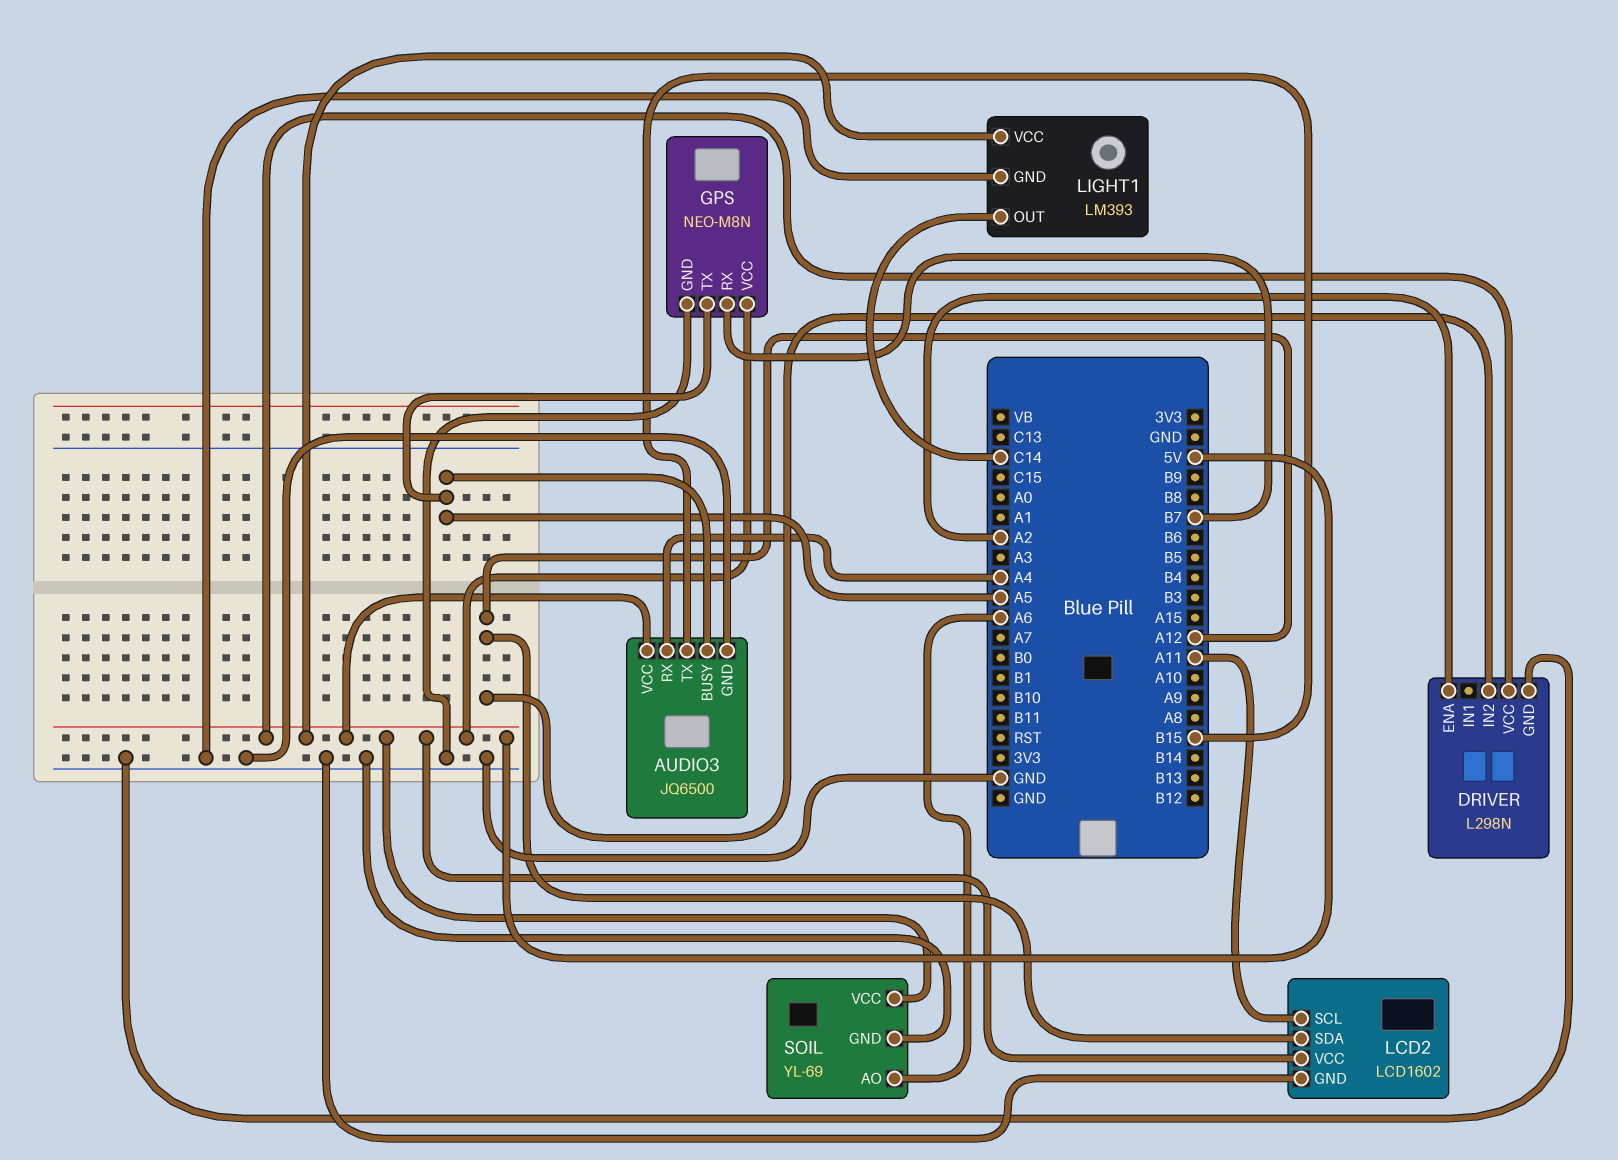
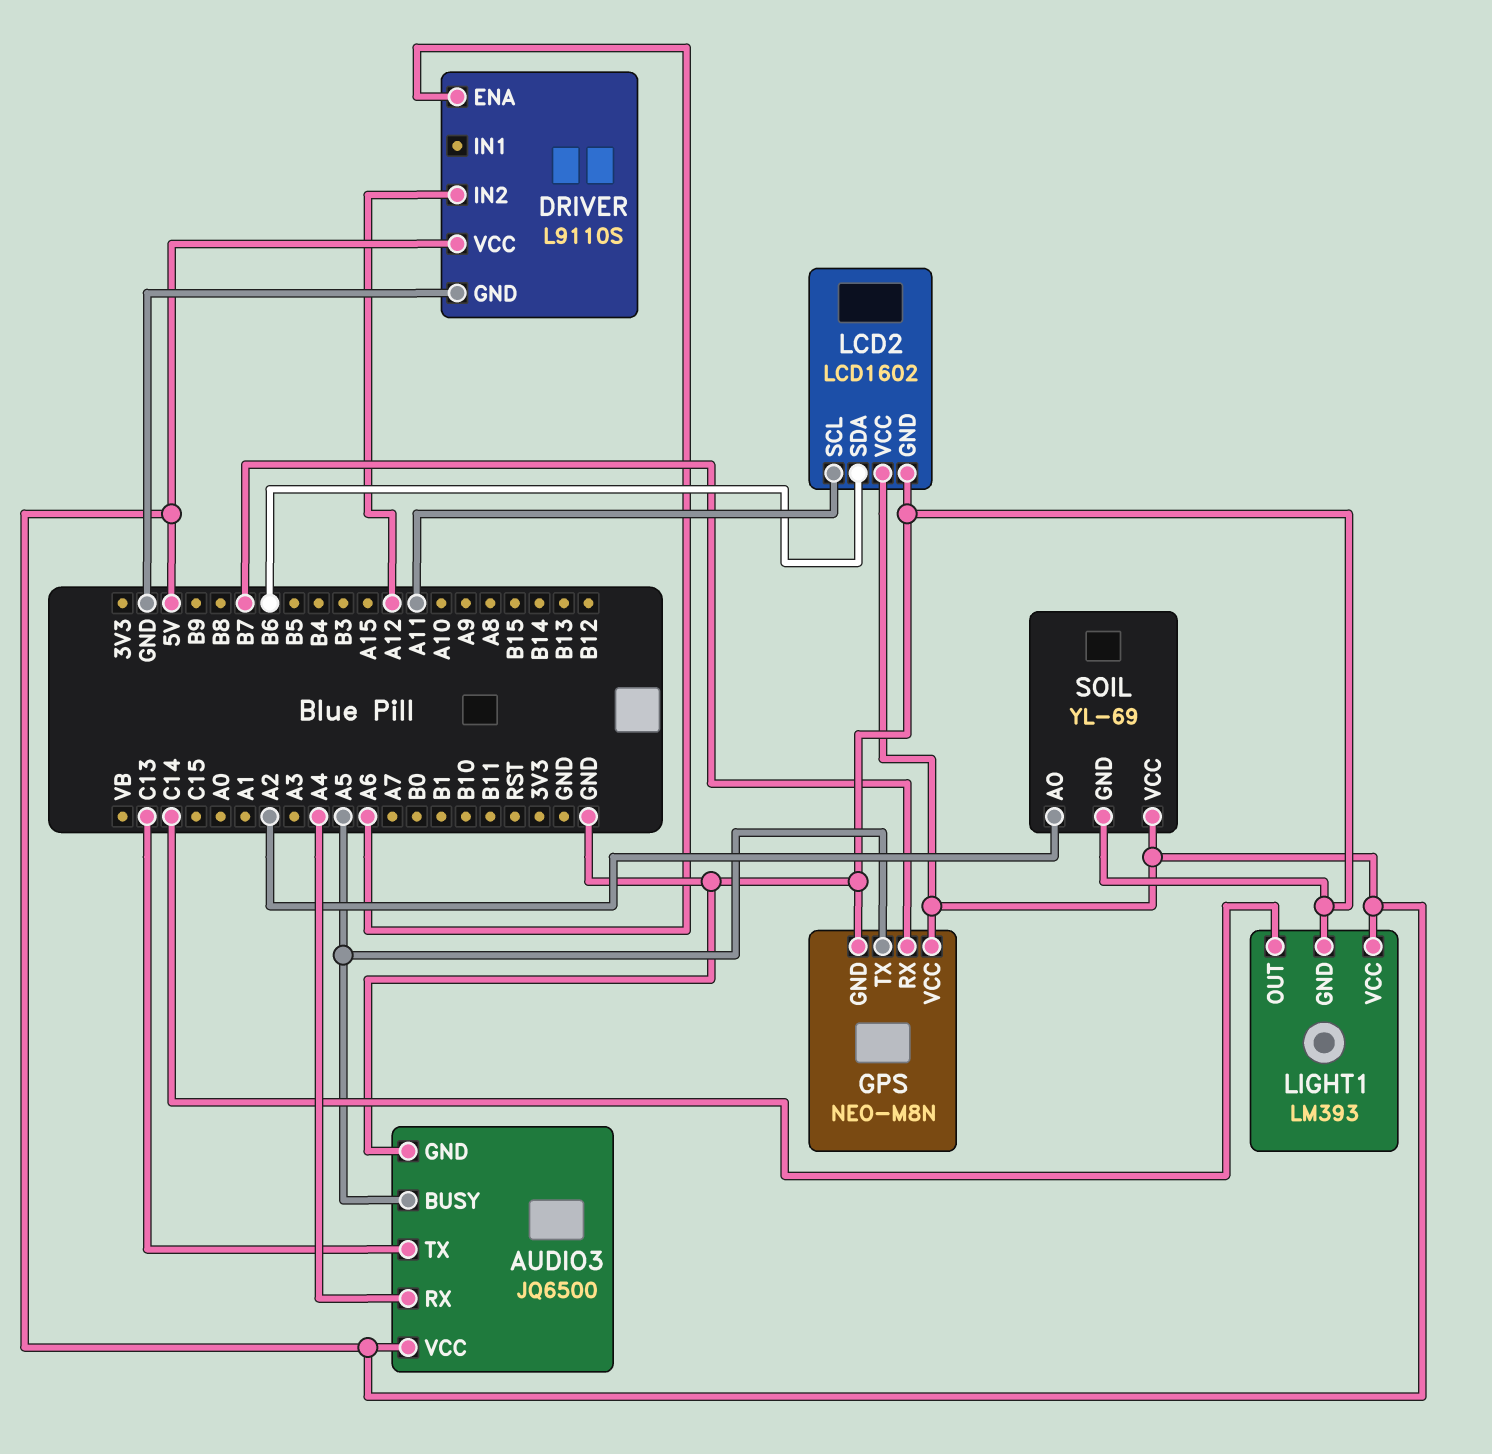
AUDIO3 pin TX: B15 -> C13
DRIVER: L298N -> L9110S
DRIVER pin ENA: A2 -> A6
LCD2 pin SDA: A12 -> B6
SOIL pin AO: A6 -> A2

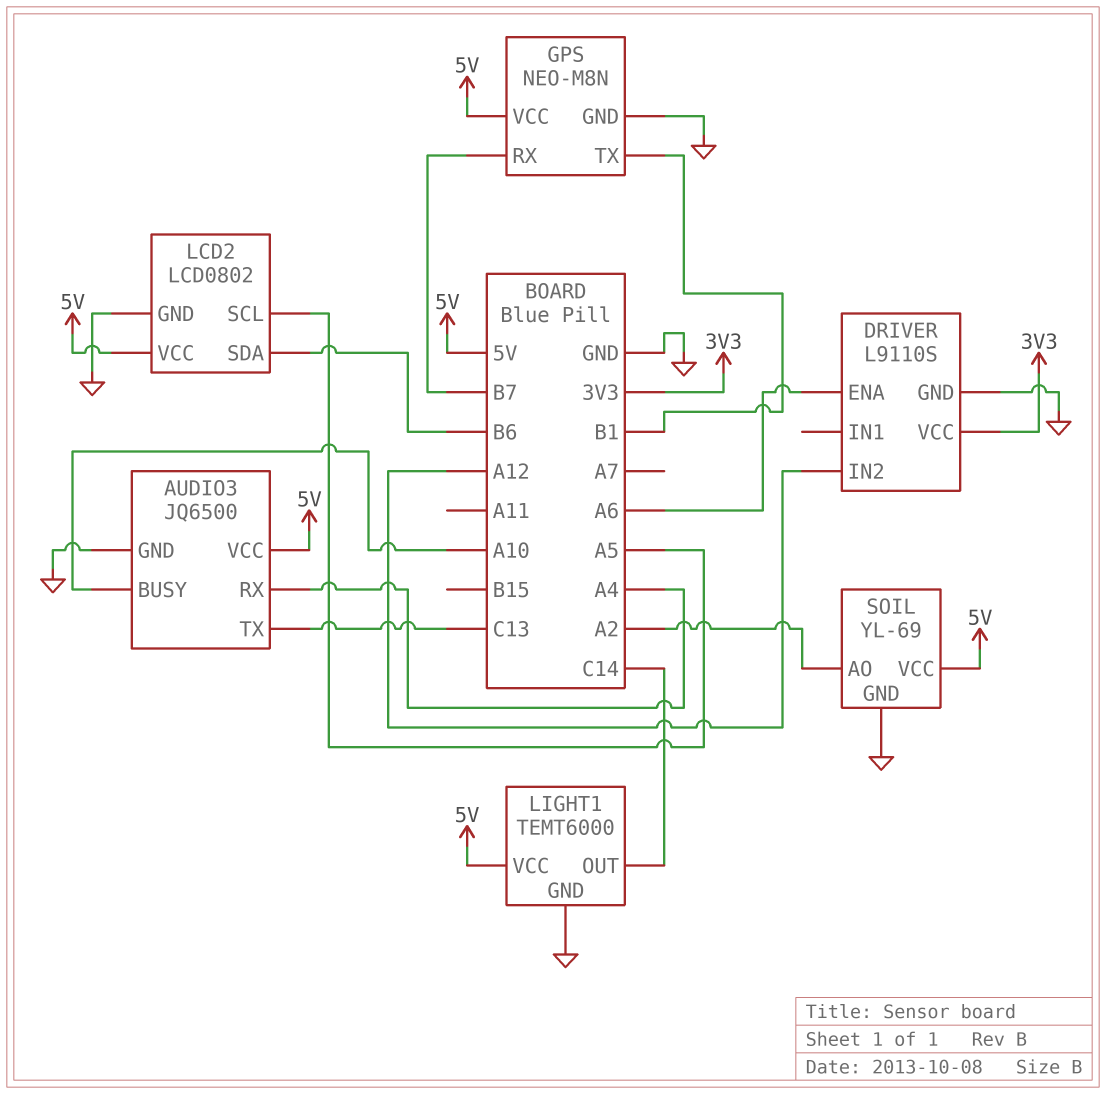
AUDIO3 pin BUSY: A5 -> A10
DRIVER pin VCC: 5V -> 3V3
GPS pin TX: A5 -> B1
LCD2: LCD1602 -> LCD0802
LCD2 pin SCL: A11 -> A5
LIGHT1: LM393 -> TEMT6000

